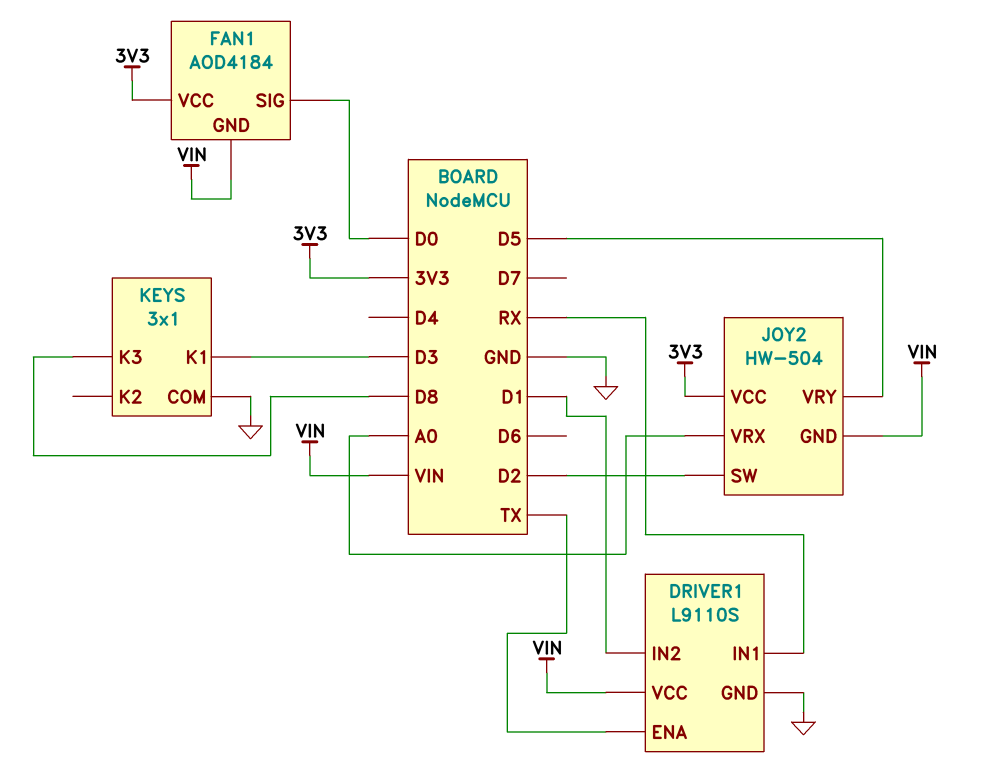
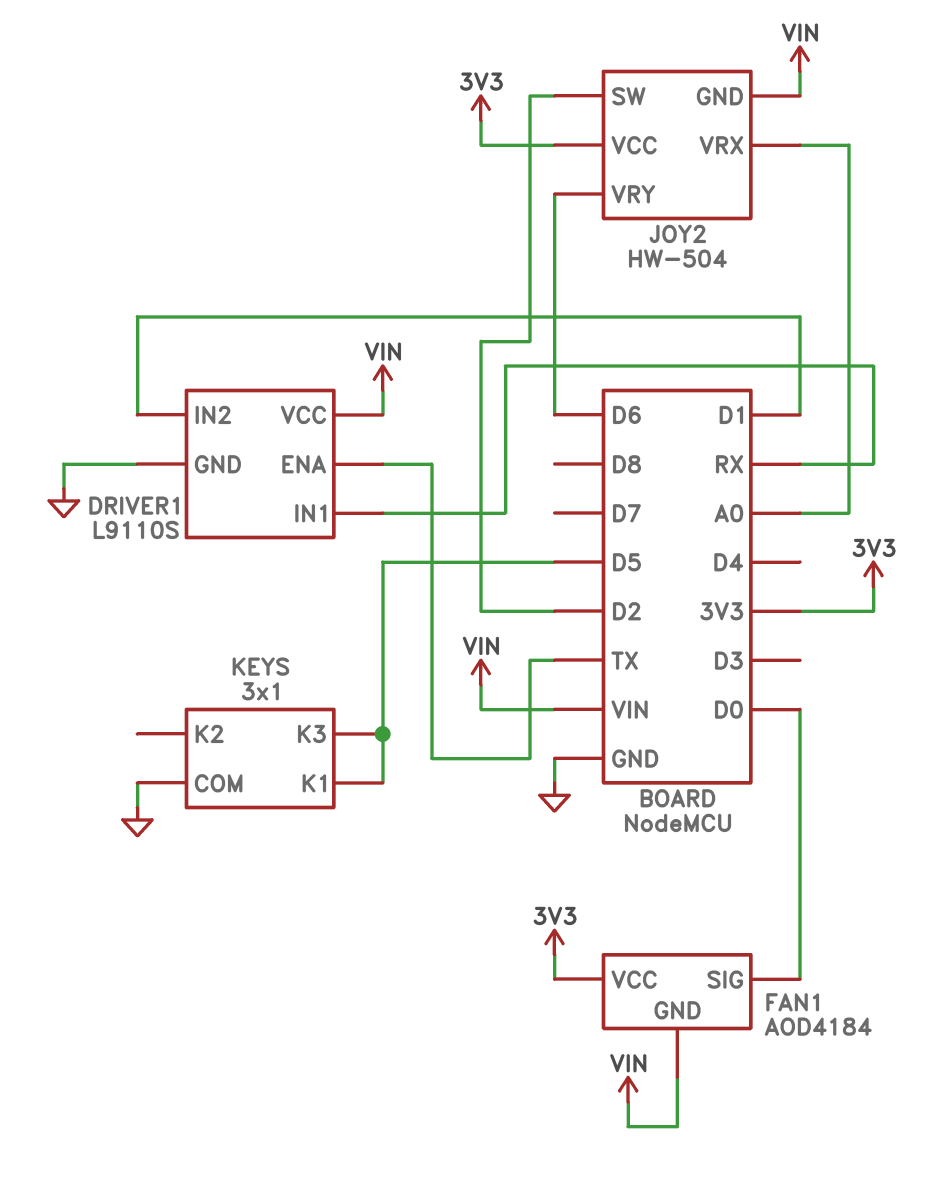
JOY2 pin VRY: D5 -> D6
KEYS pin K1: D3 -> D5
KEYS pin K3: D8 -> D5

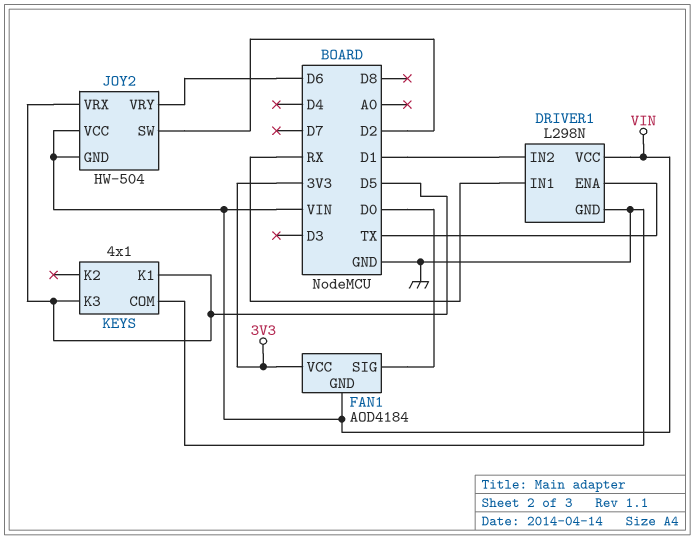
DRIVER1: L9110S -> L298N
JOY2 pin VCC: 3V3 -> VIN
JOY2 pin VRX: A0 -> D5
KEYS: 3x1 -> 4x1

